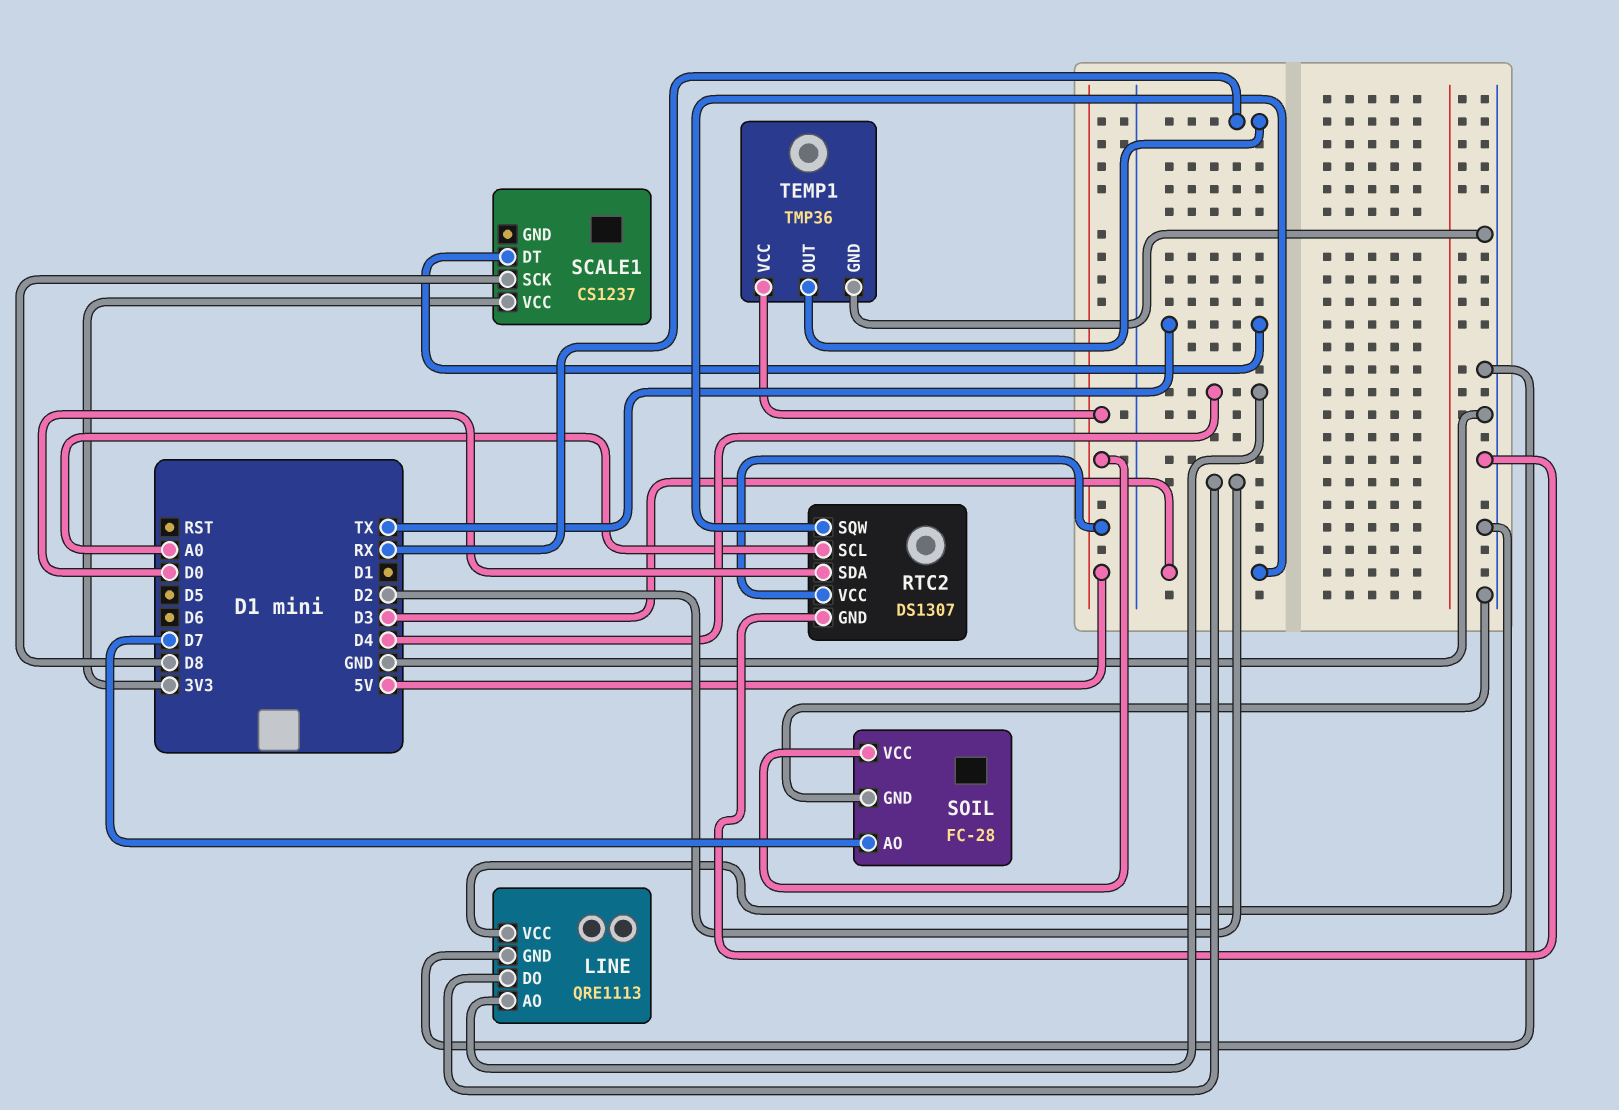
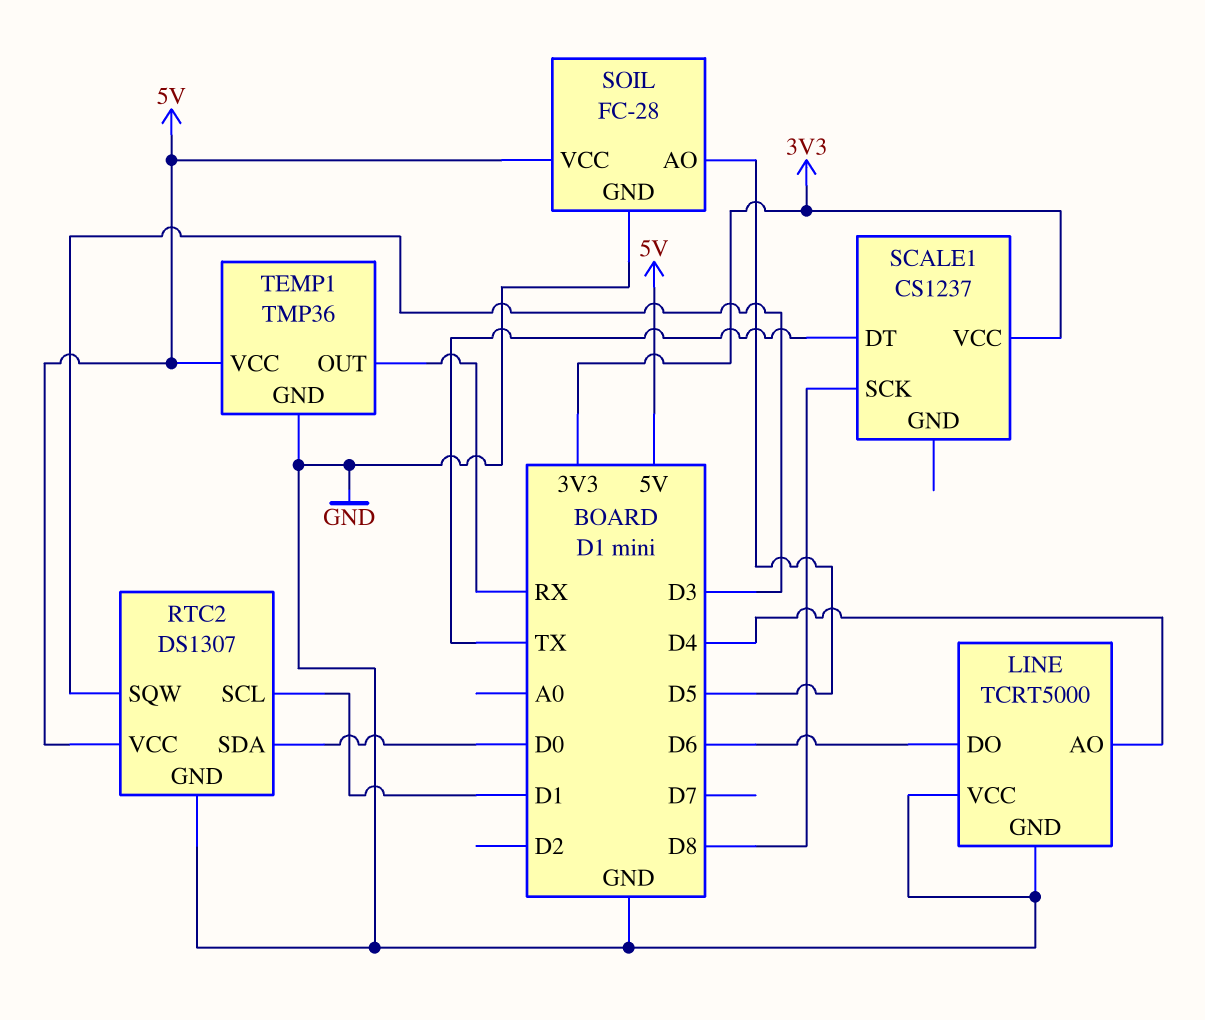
LINE: QRE1113 -> TCRT5000
LINE pin DO: D2 -> D6
RTC2 pin SCL: A0 -> D1
SOIL pin AO: D7 -> D5

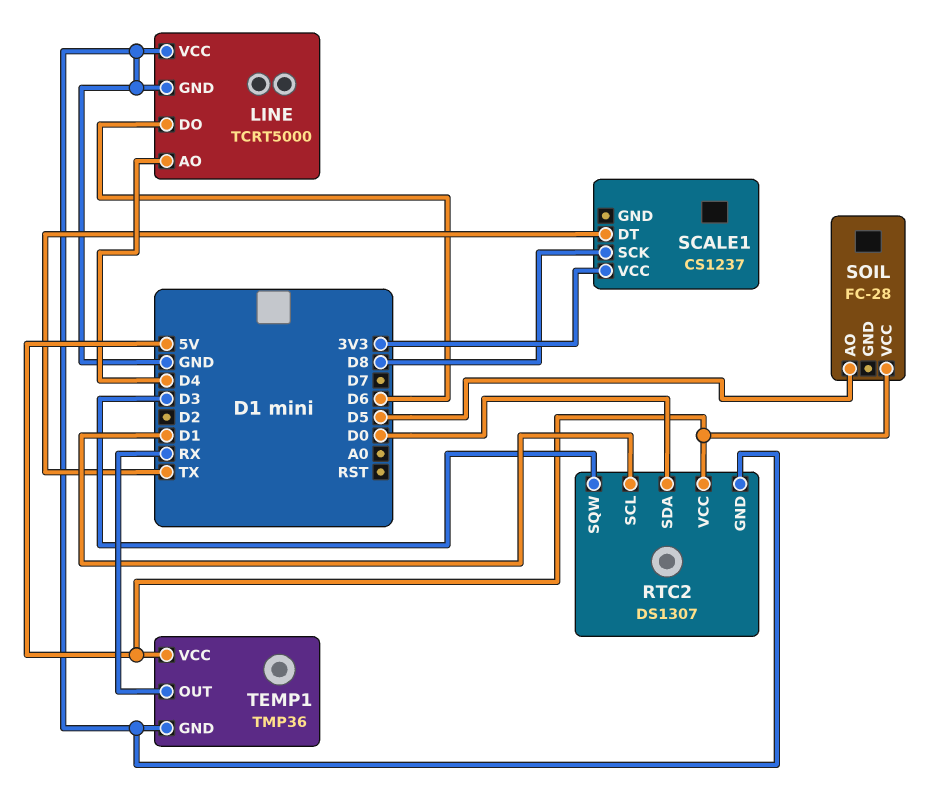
SOIL pin GND: GND -> none

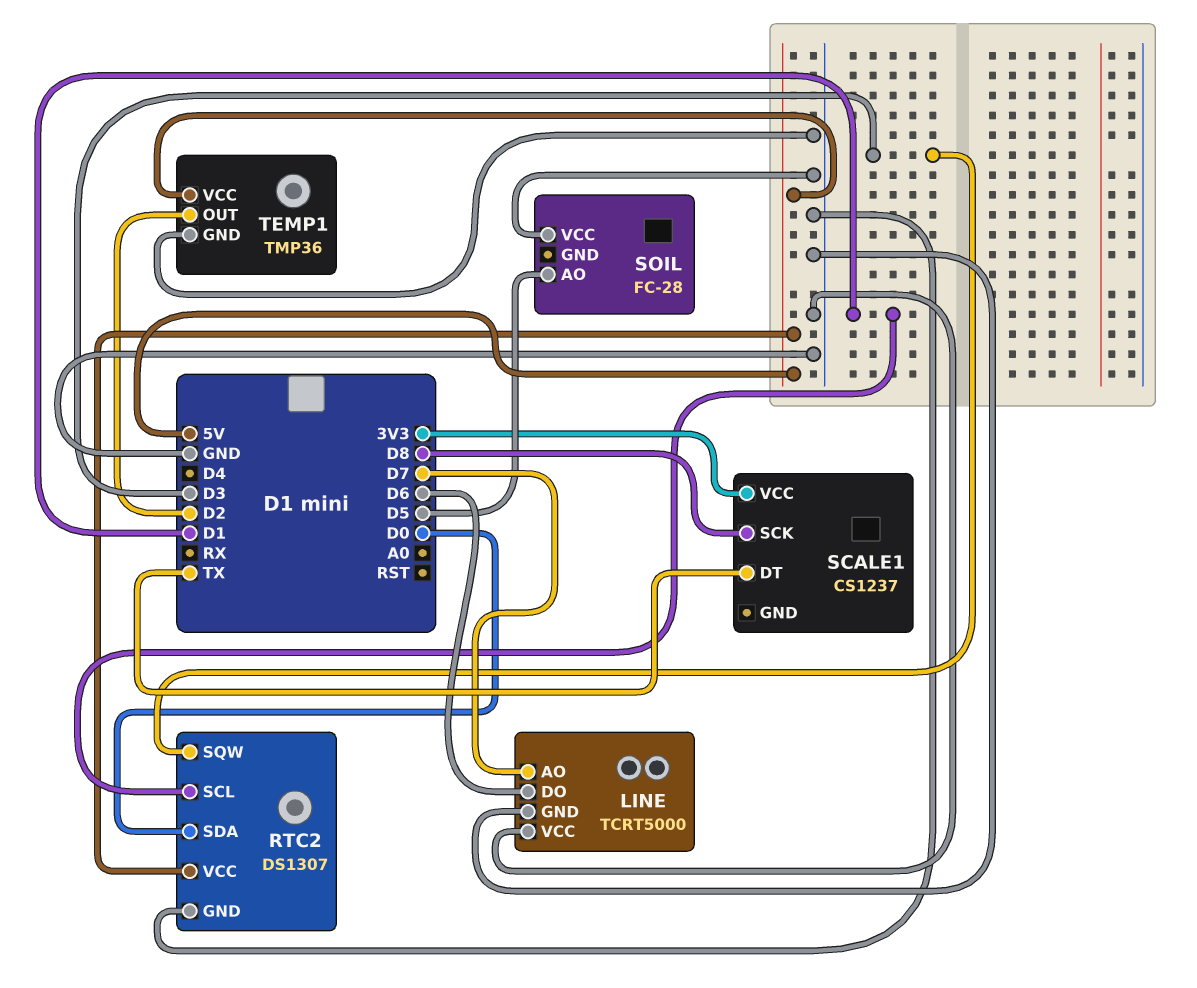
LINE pin AO: D4 -> D7
SOIL pin VCC: 5V -> GND
TEMP1 pin OUT: RX -> D2

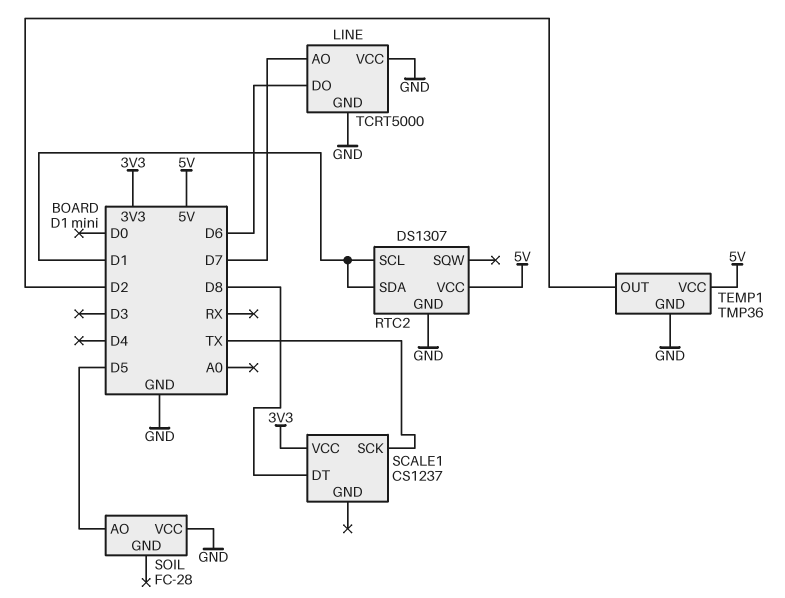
RTC2 pin SDA: D0 -> D1
RTC2 pin SQW: D3 -> none
SCALE1 pin DT: TX -> D8
SCALE1 pin SCK: D8 -> TX

